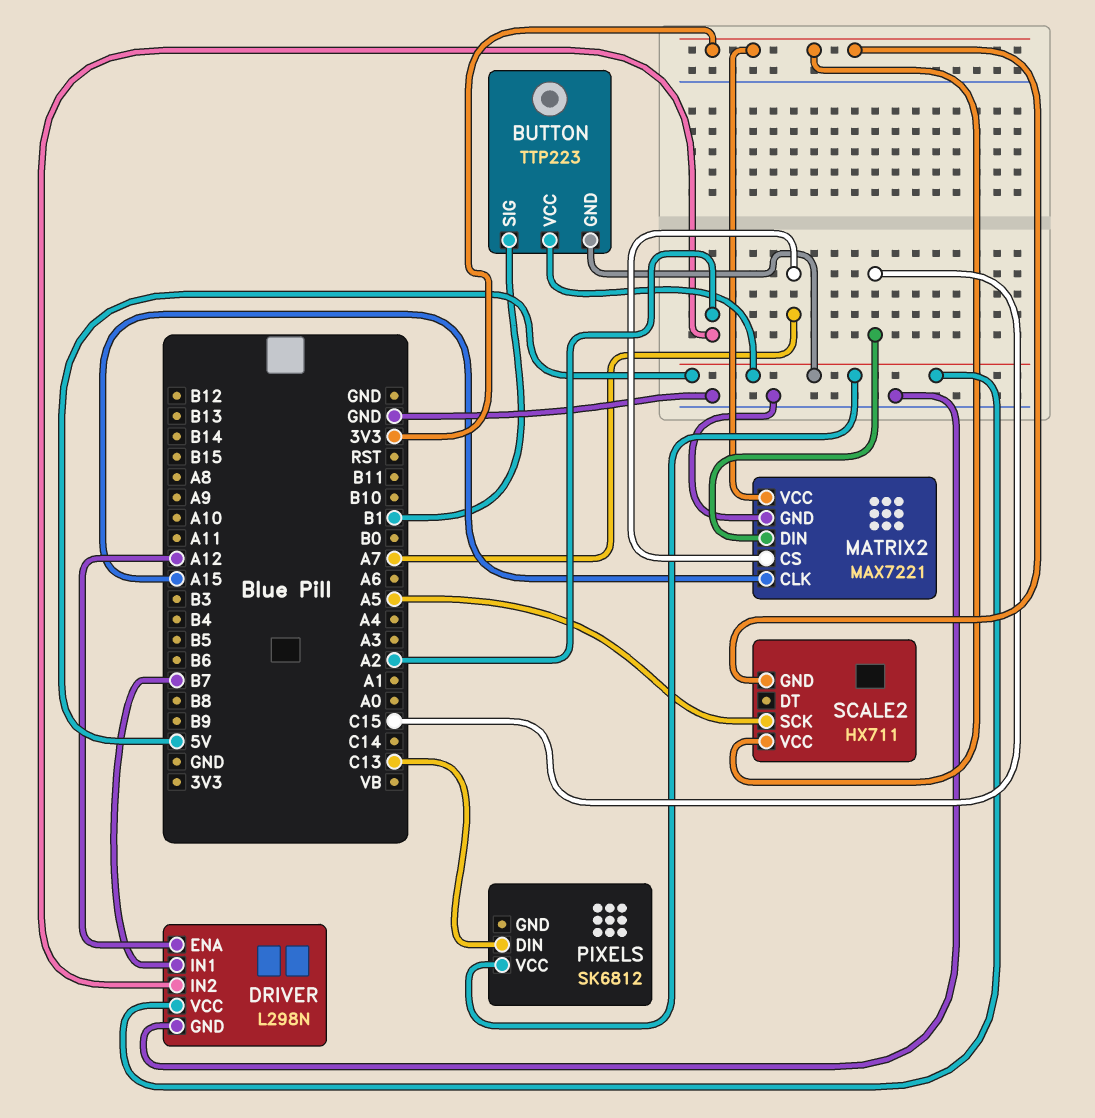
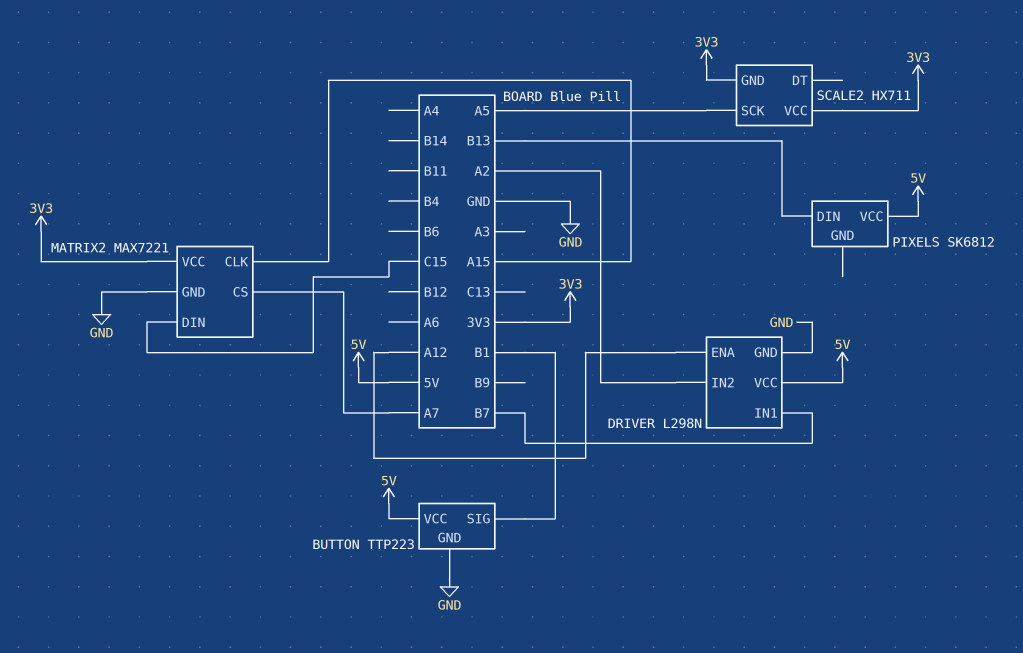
BUTTON pin GND: 5V -> GND
PIXELS pin DIN: C13 -> B13

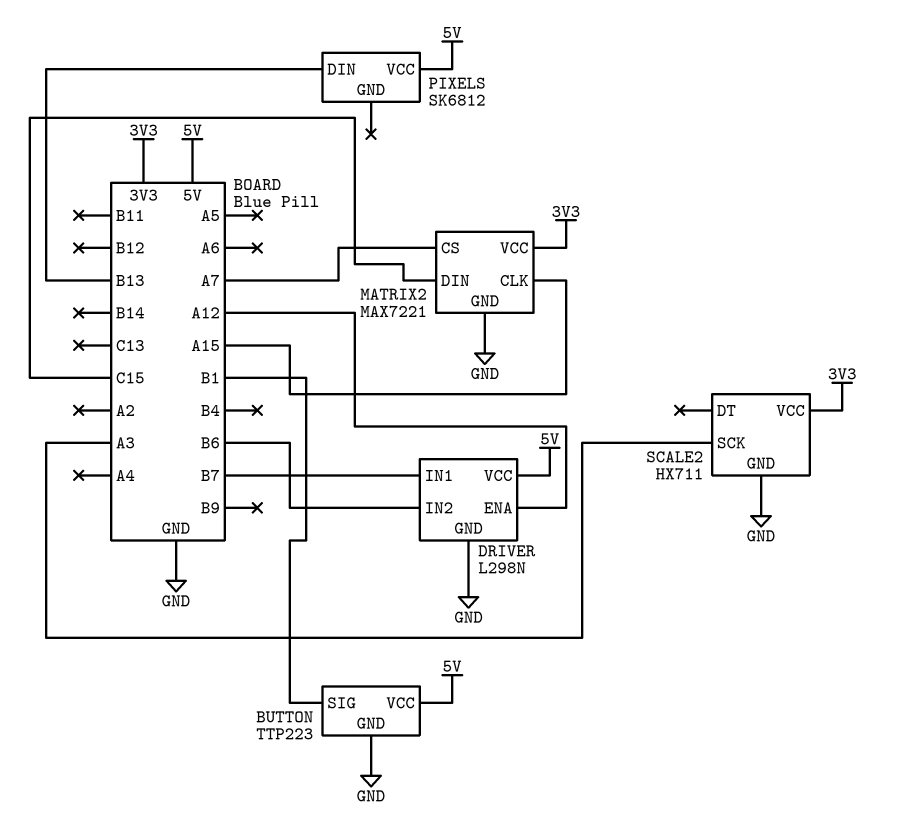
DRIVER pin IN2: A2 -> B6
SCALE2 pin GND: 3V3 -> GND
SCALE2 pin SCK: A5 -> A3

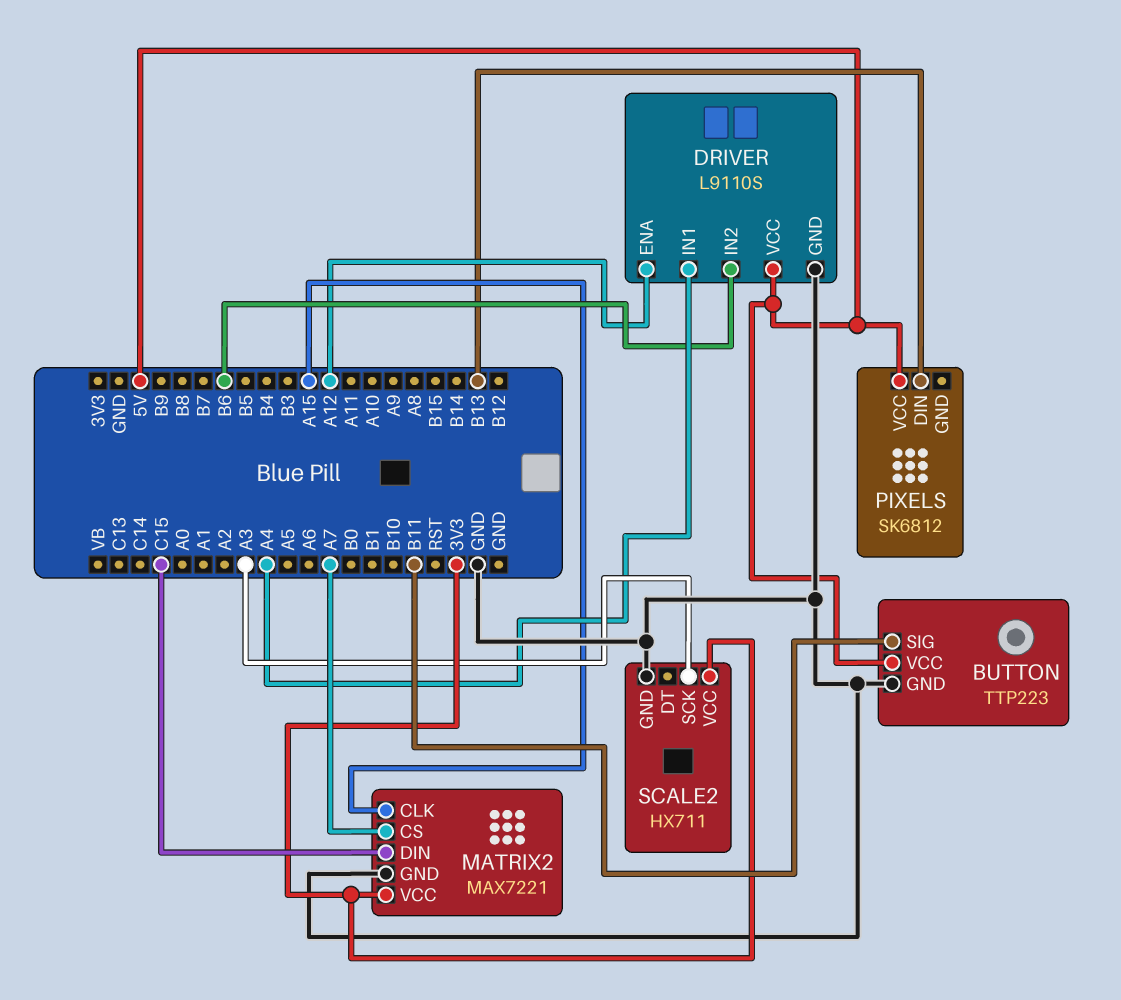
BUTTON pin SIG: B1 -> B11
DRIVER: L298N -> L9110S
DRIVER pin IN1: B7 -> A4

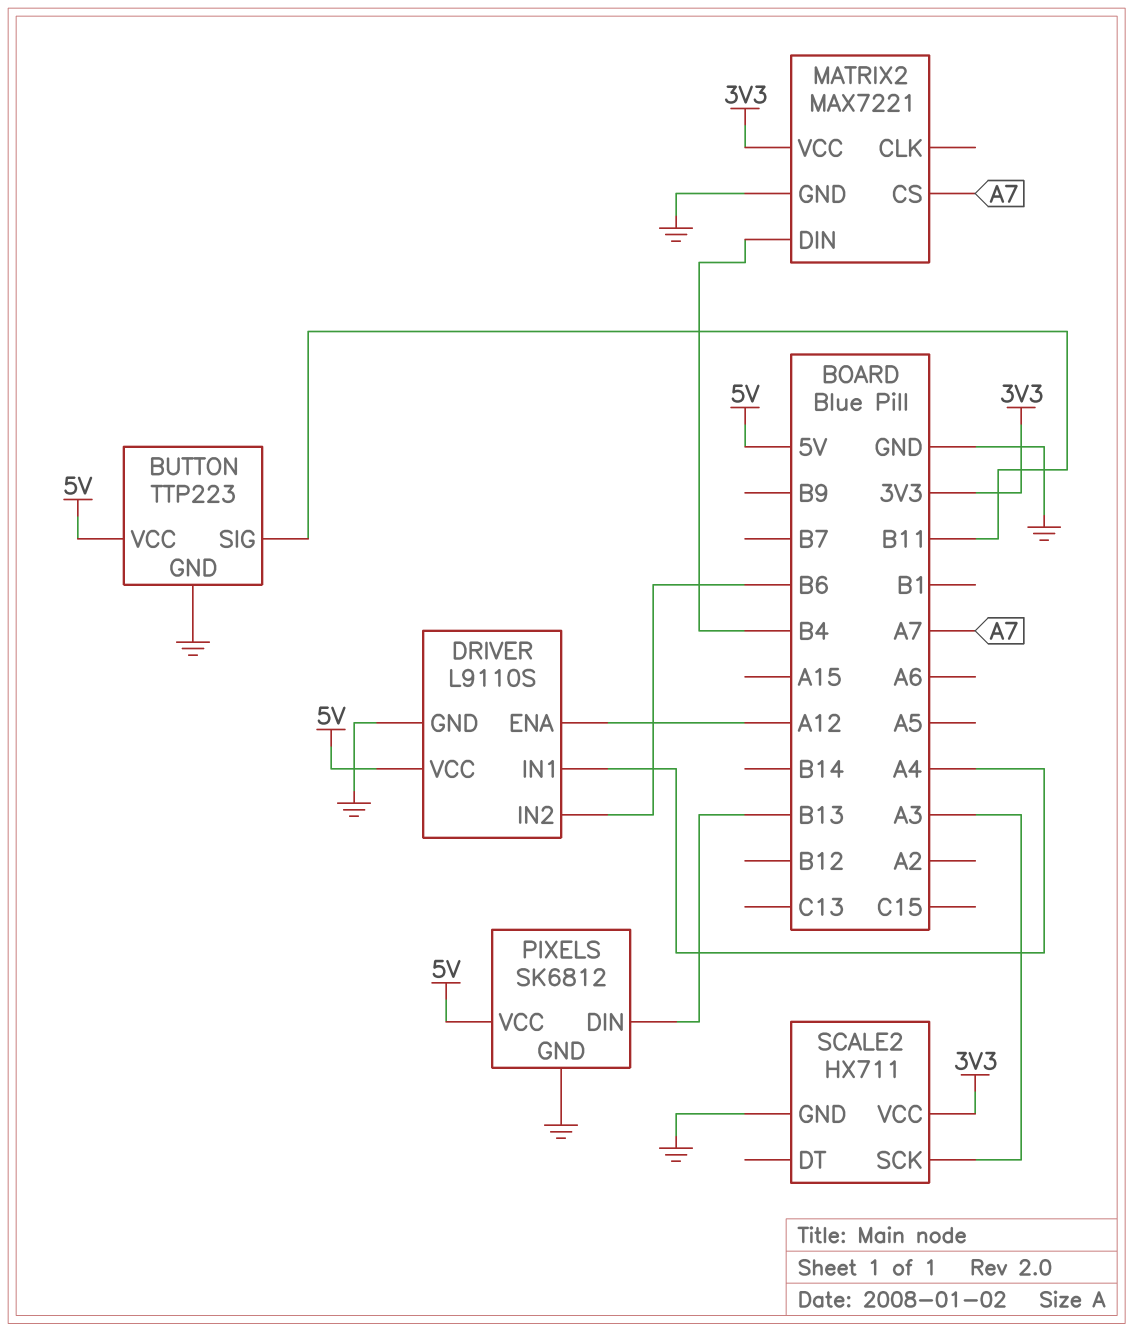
MATRIX2 pin CLK: A15 -> none
MATRIX2 pin DIN: C15 -> B4
PIXELS pin GND: none -> GND

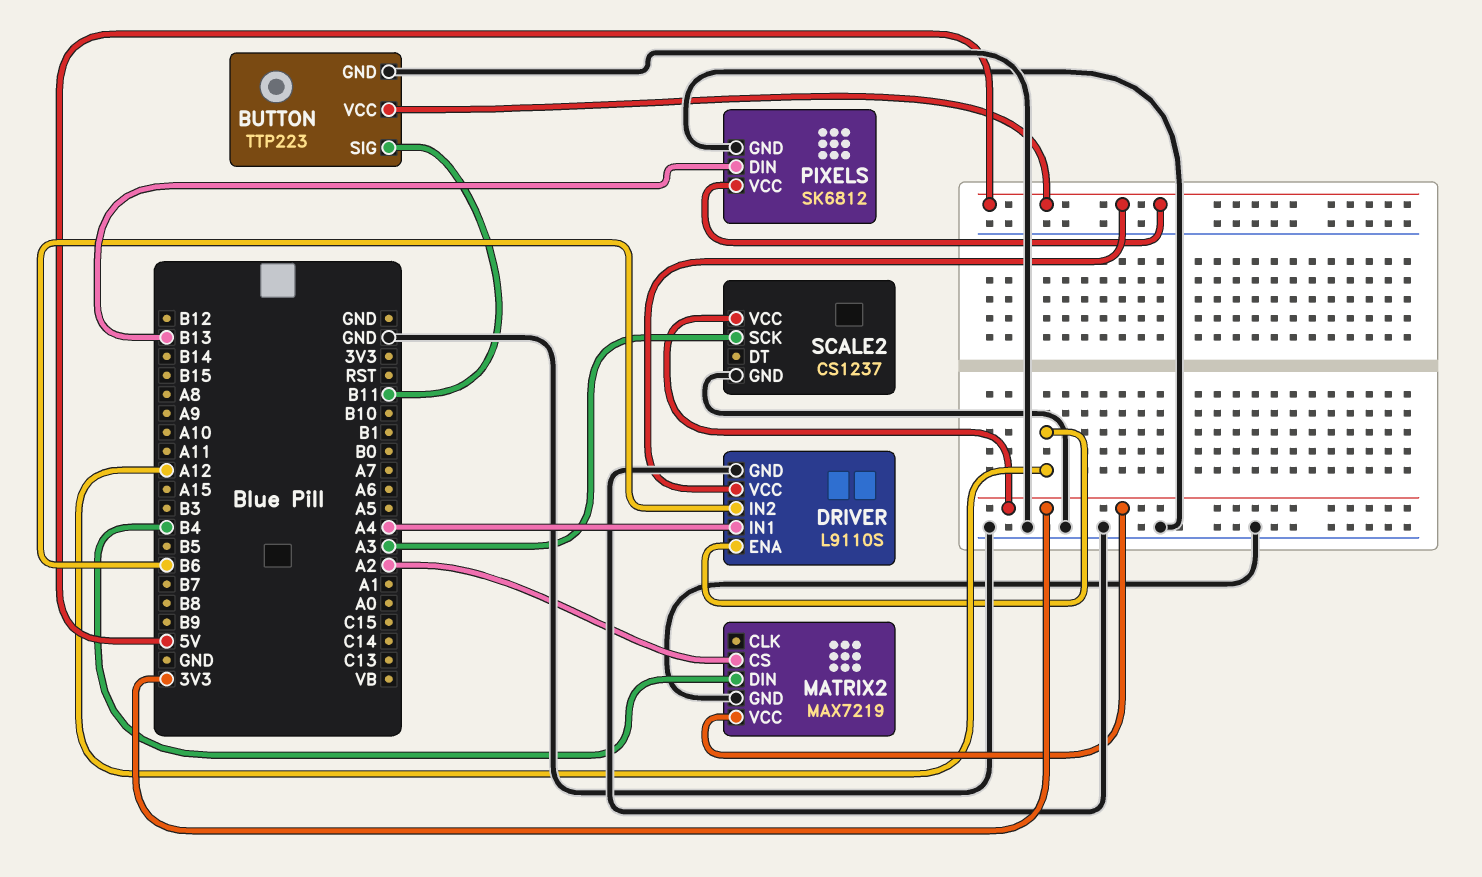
MATRIX2: MAX7221 -> MAX7219
MATRIX2 pin CS: A7 -> A2
SCALE2: HX711 -> CS1237

